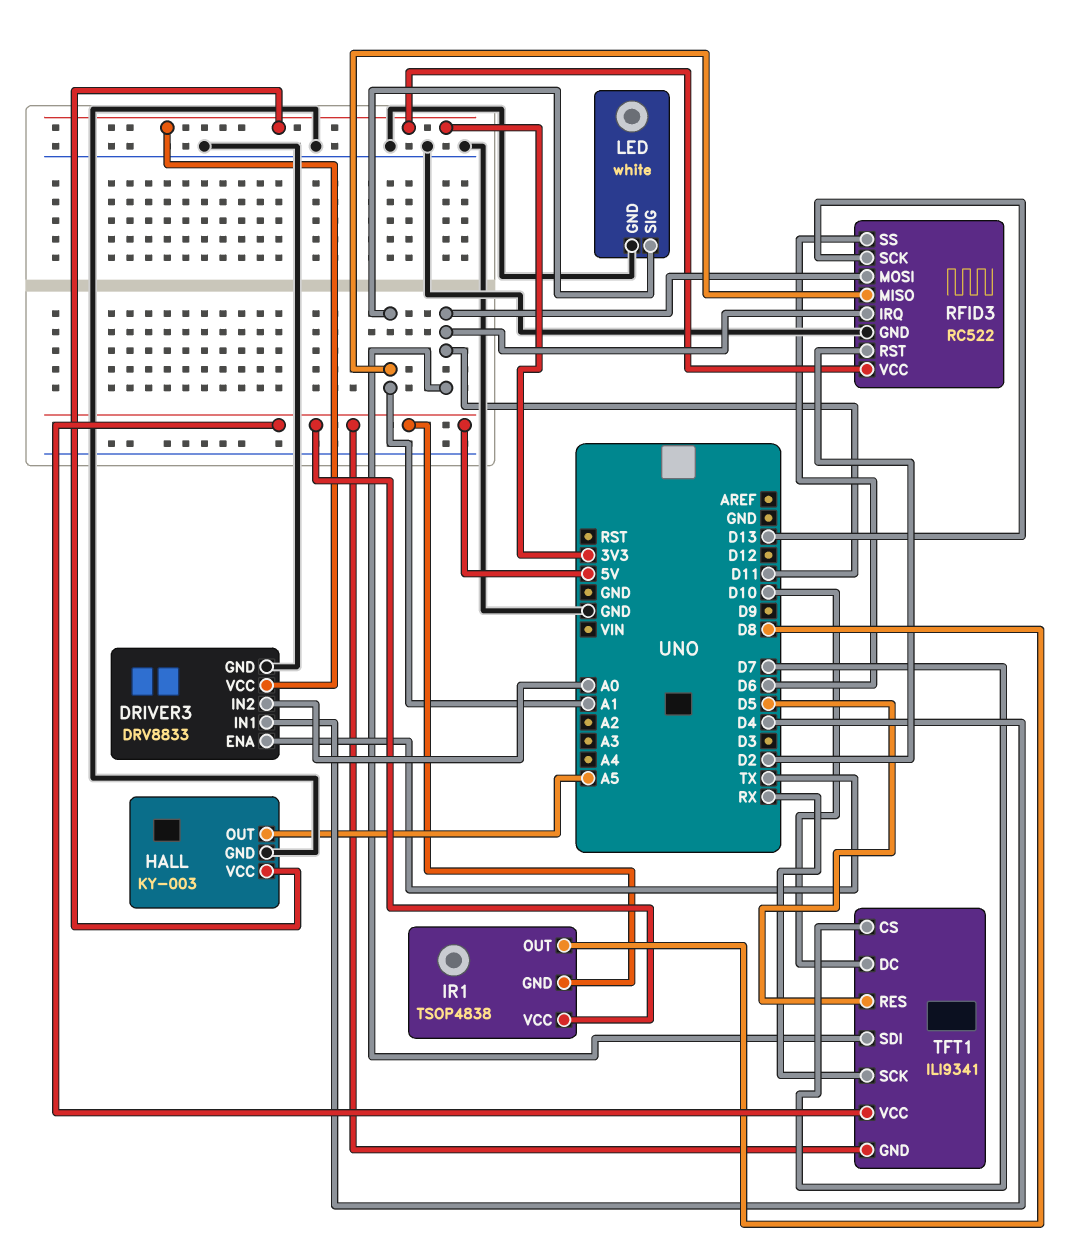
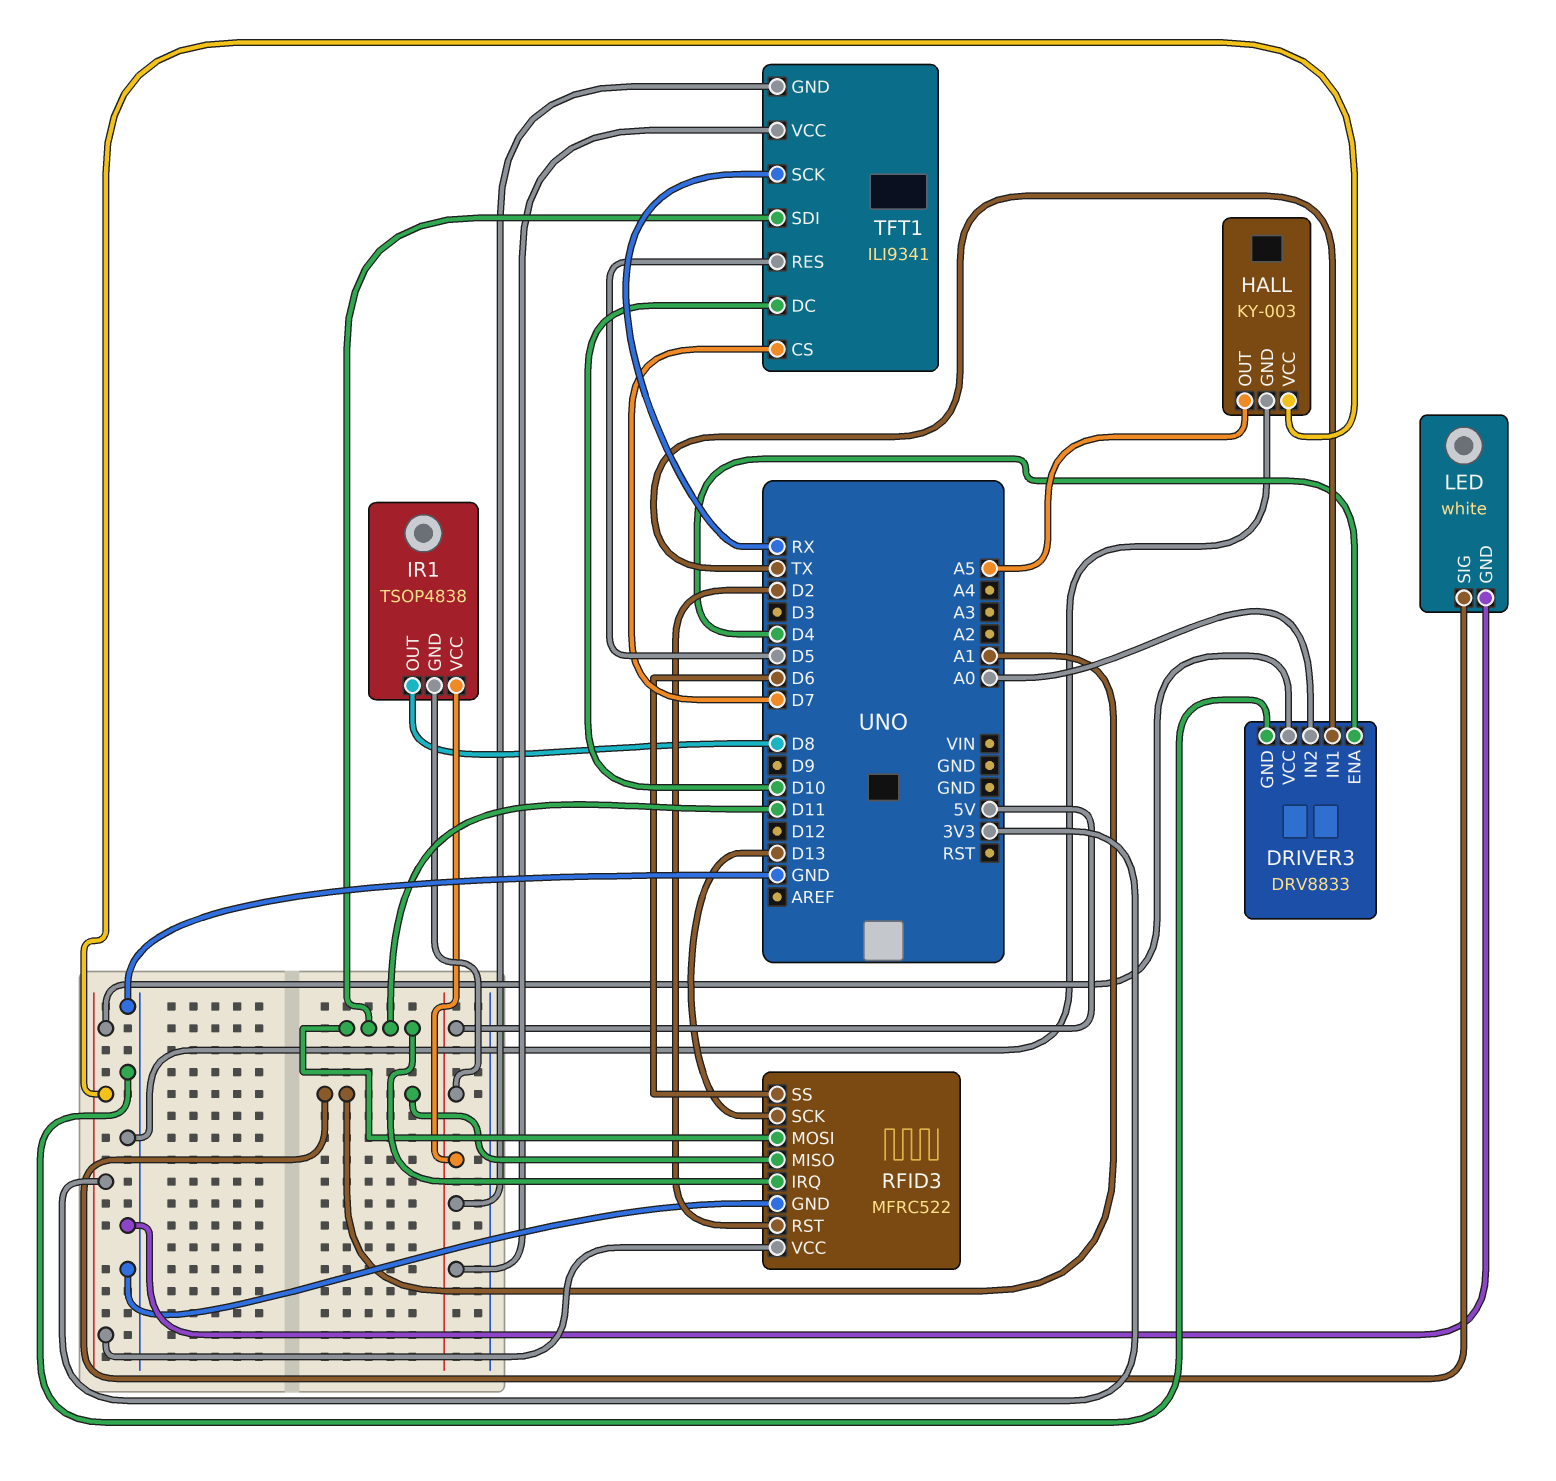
DRIVER3 pin ENA: TX -> D4
DRIVER3 pin IN1: D4 -> TX
RFID3: RC522 -> MFRC522

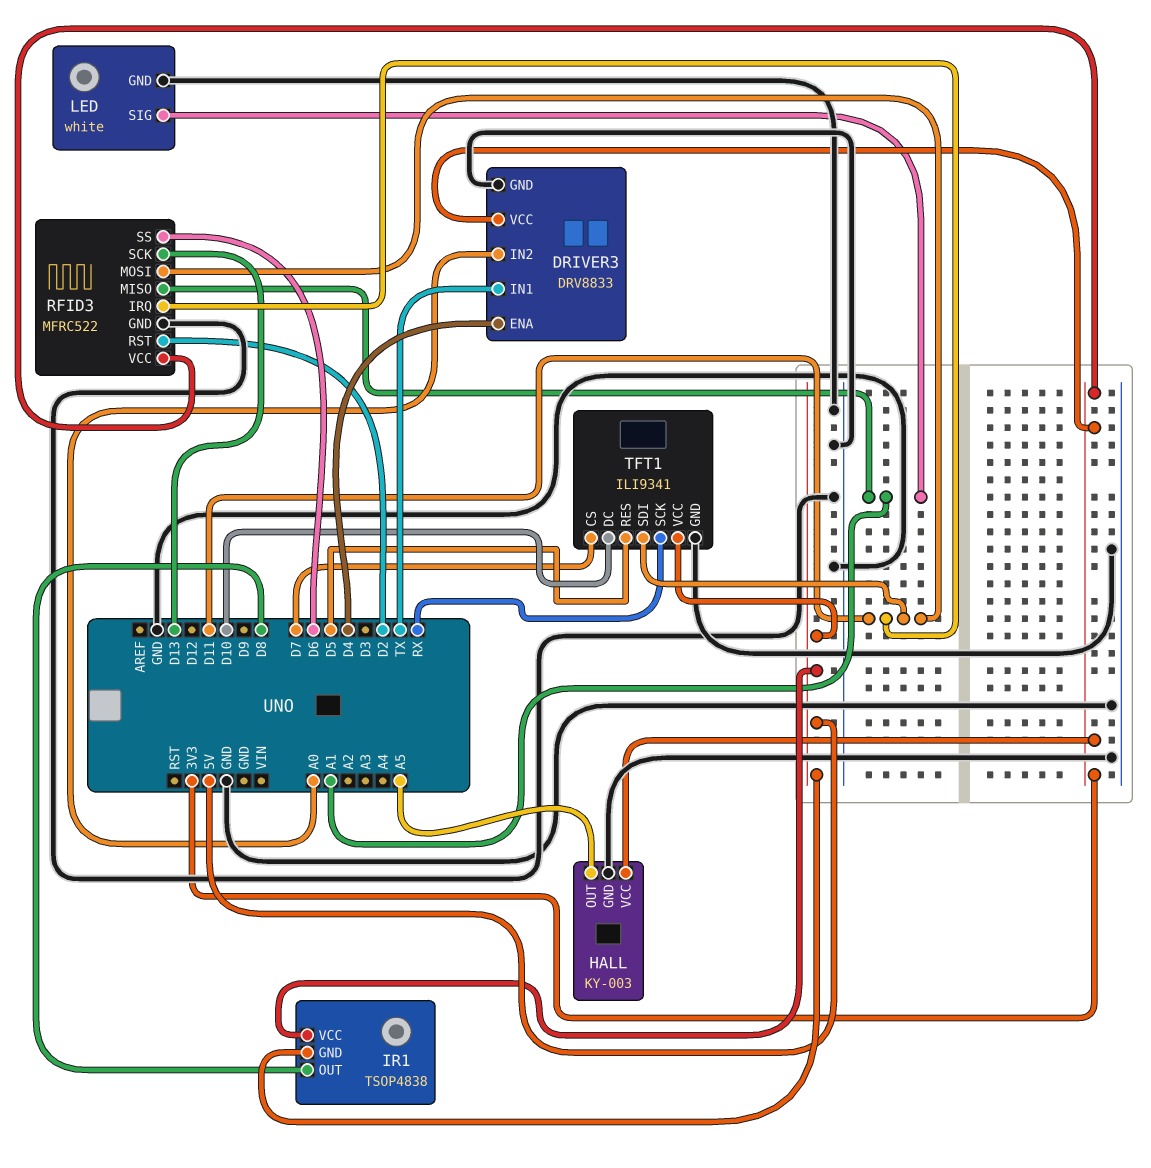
TFT1 pin GND: 5V -> GND

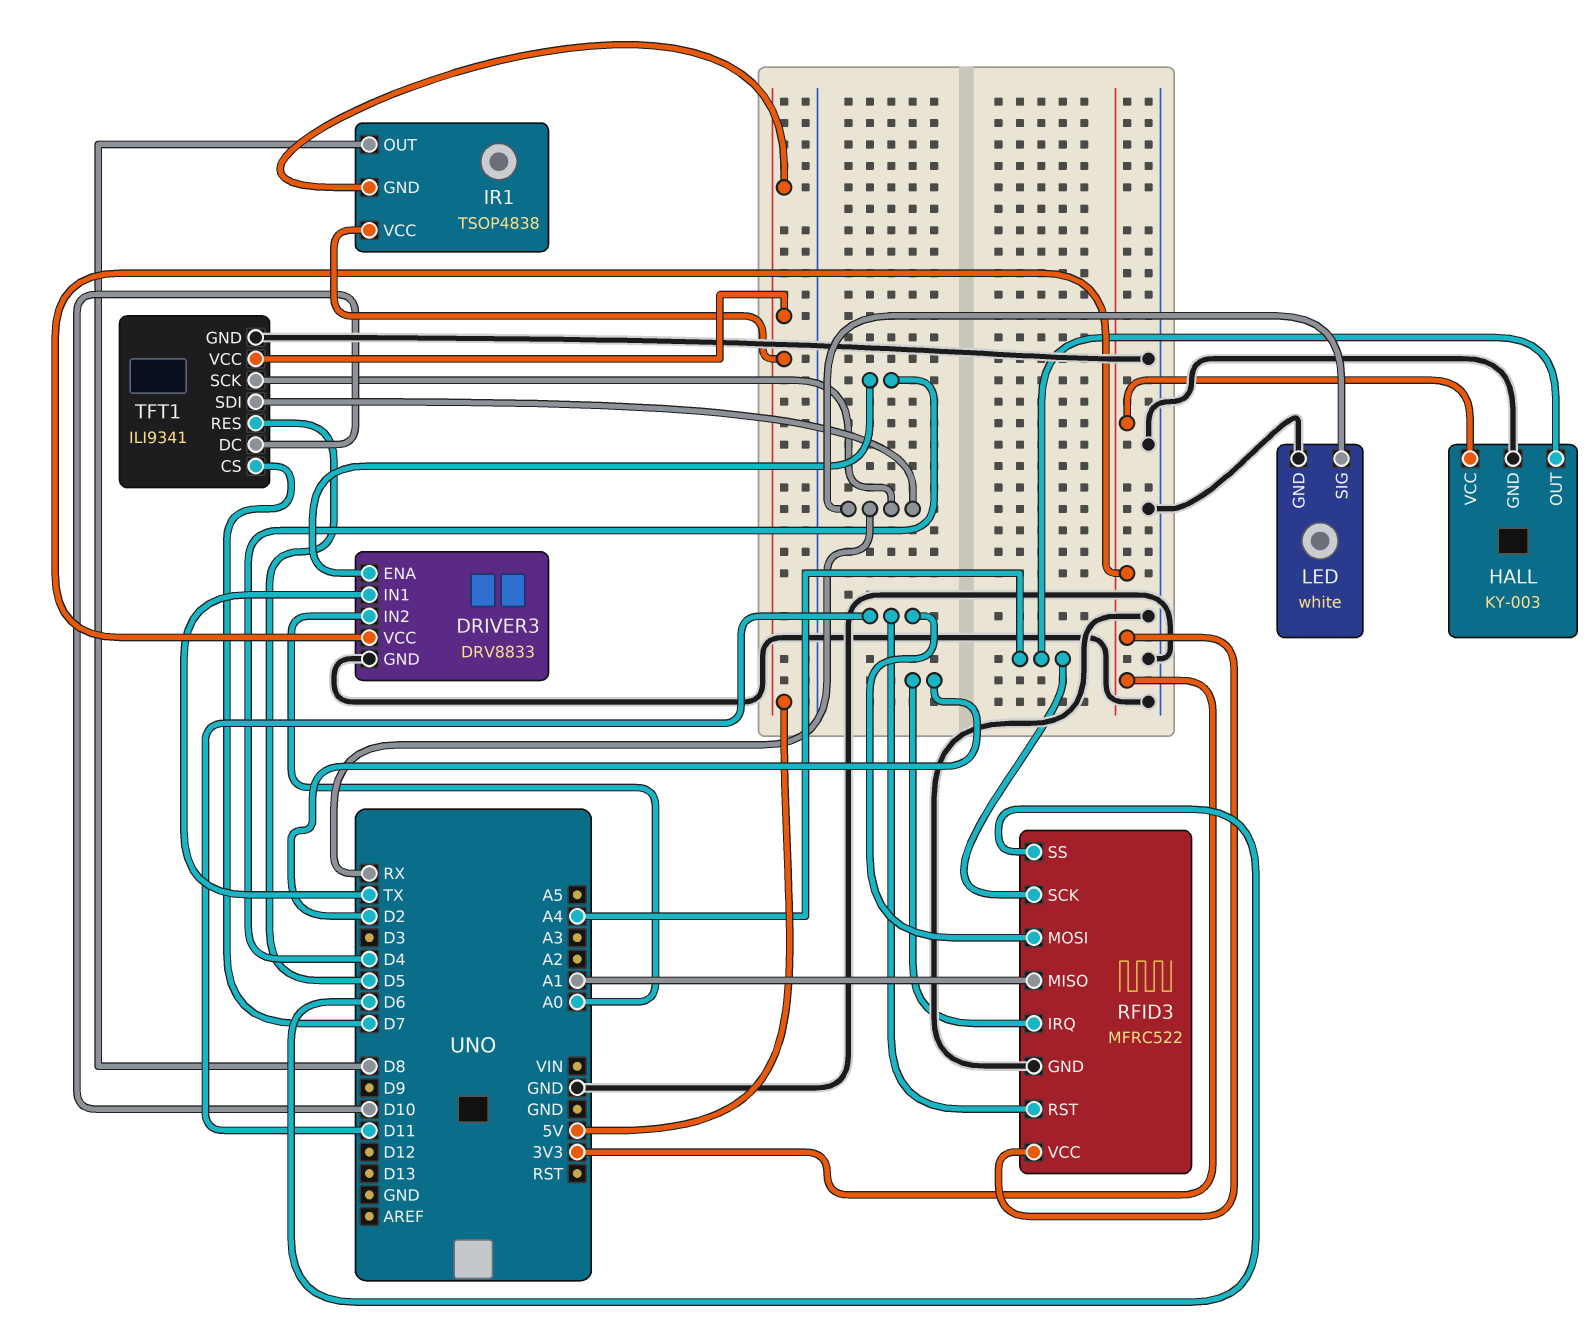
HALL pin OUT: A5 -> A4
LED pin SIG: A1 -> RX
RFID3 pin IRQ: D11 -> D2
RFID3 pin RST: D2 -> D11
RFID3 pin SCK: D13 -> A4
TFT1 pin SDI: D11 -> RX

